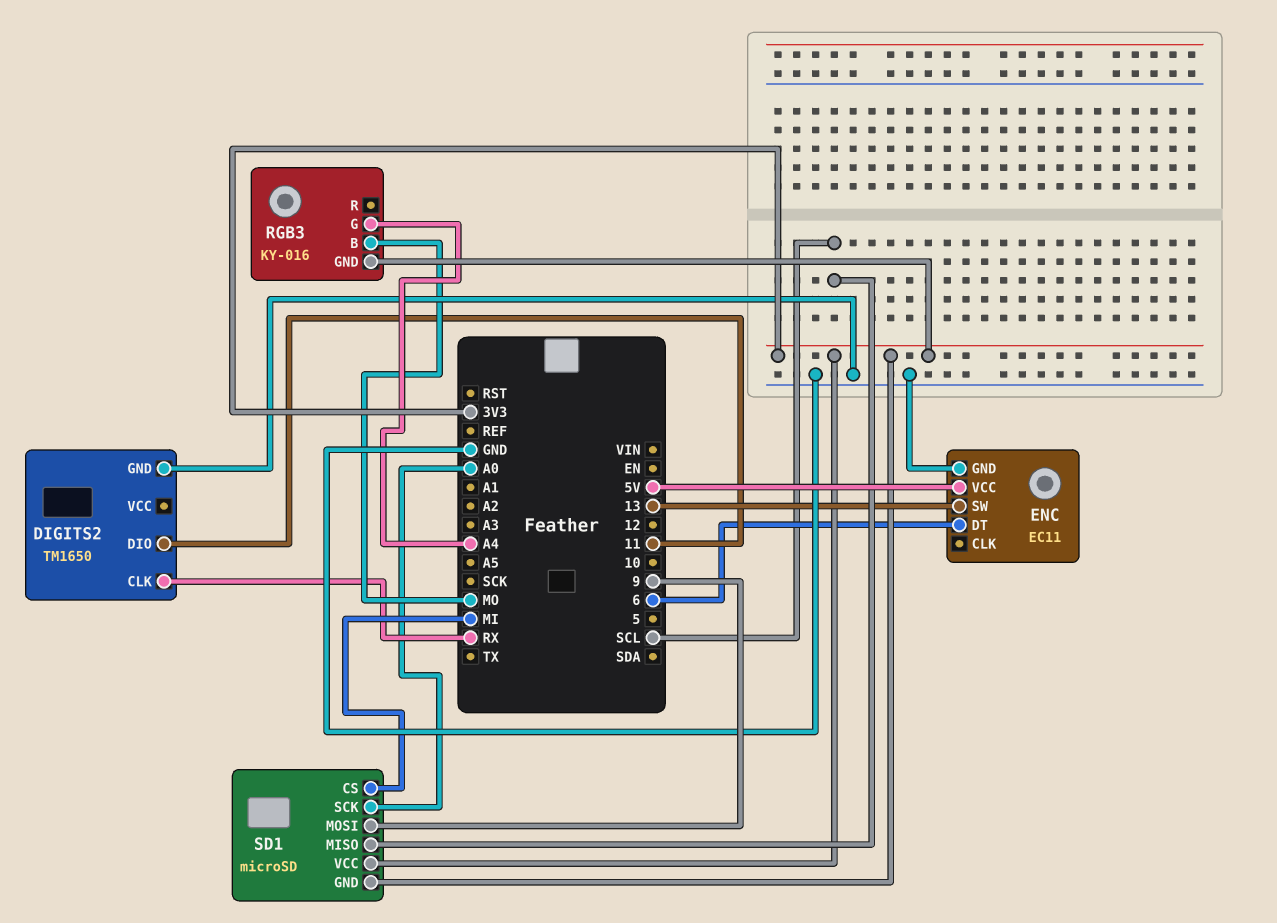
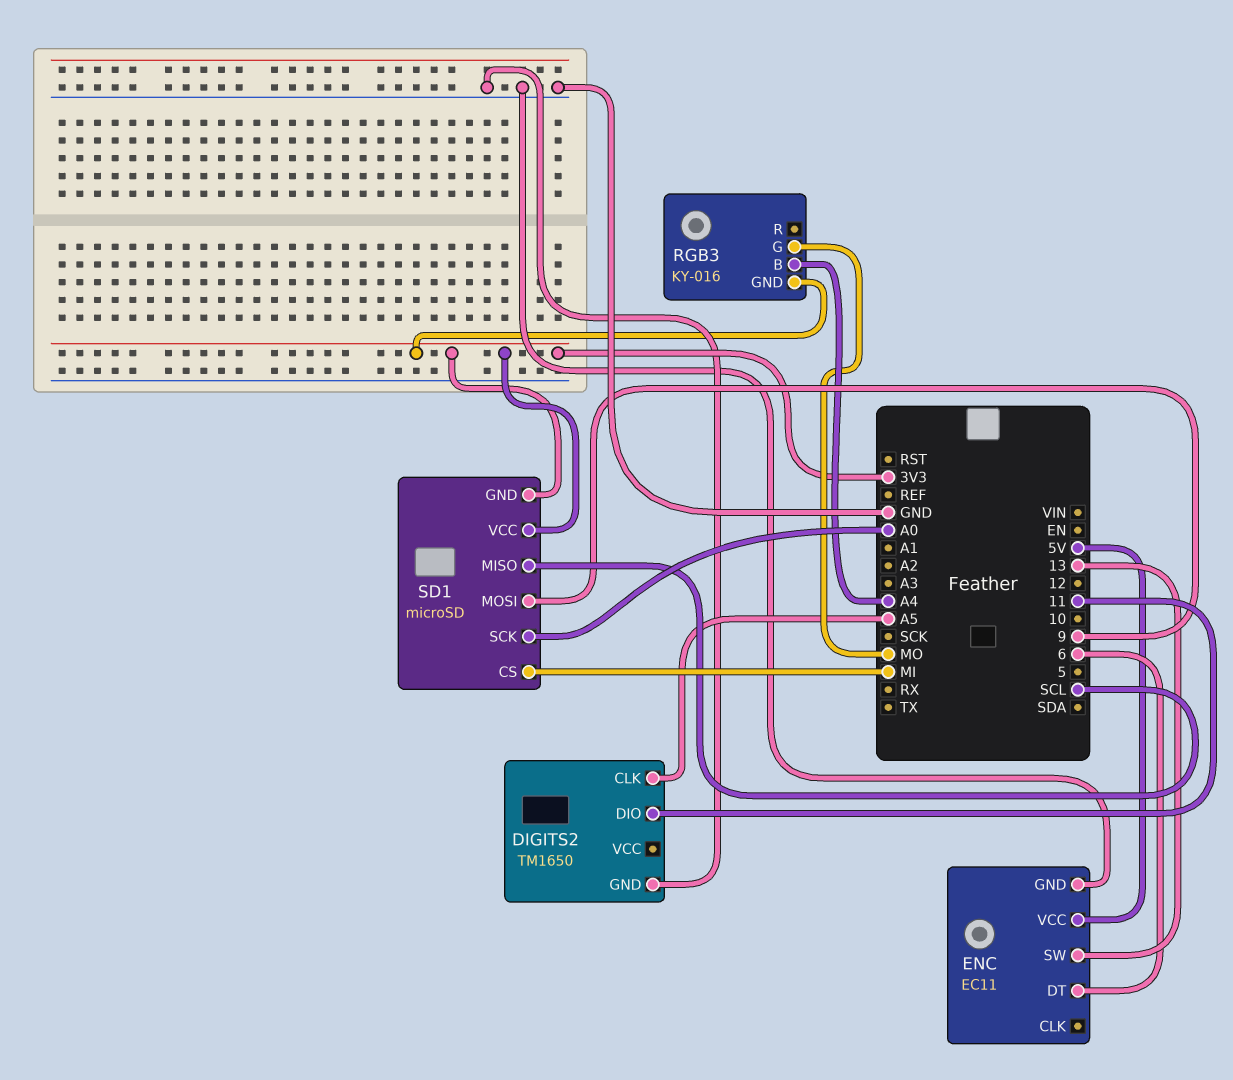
DIGITS2 pin CLK: RX -> A5
RGB3 pin B: MO -> A4
RGB3 pin G: A4 -> MO

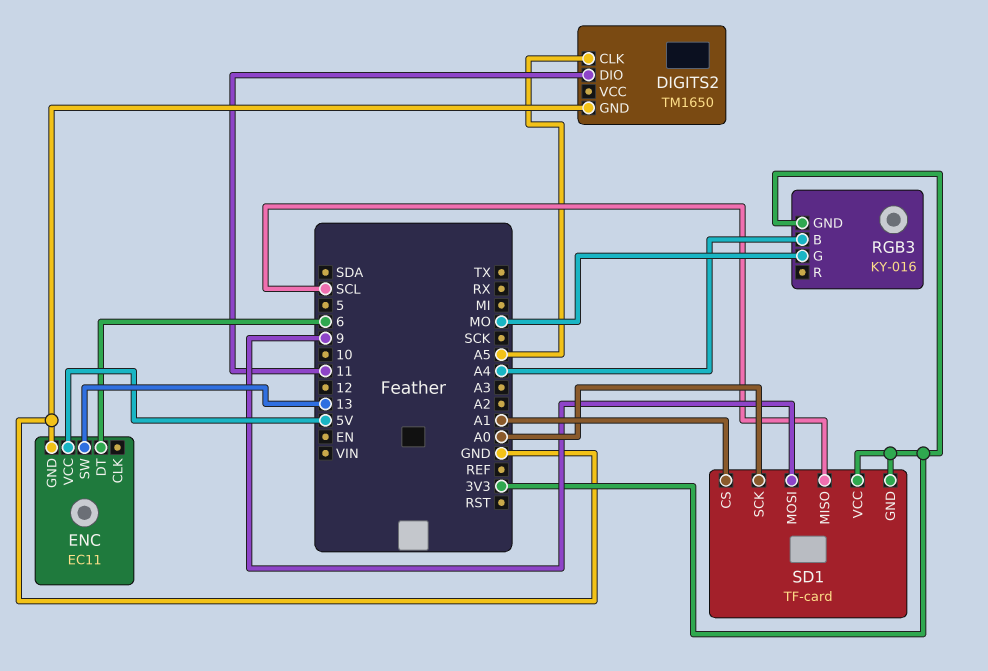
SD1: microSD -> TF-card
SD1 pin CS: MI -> A1

